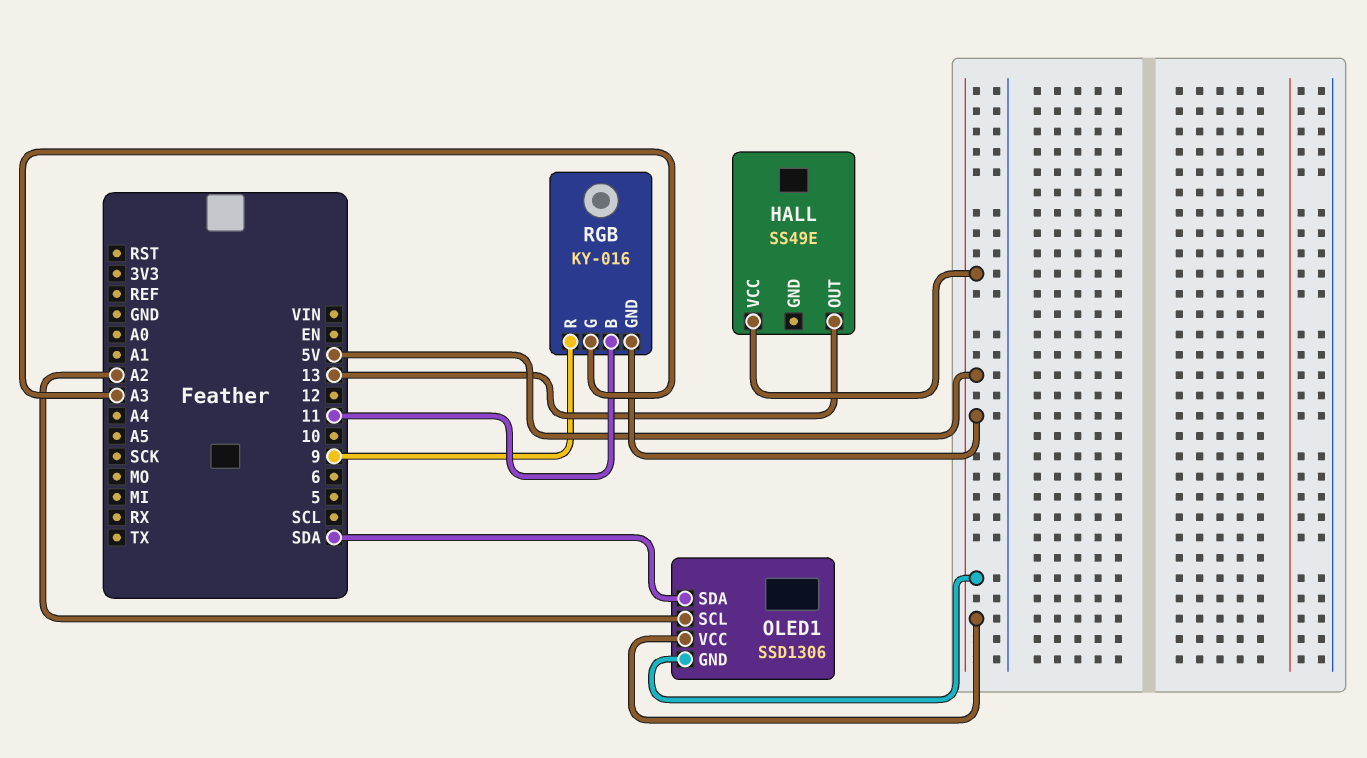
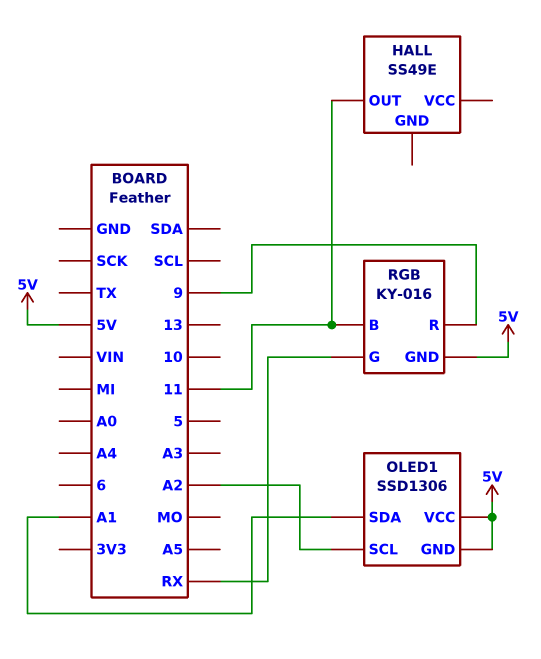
HALL pin OUT: 13 -> 11
HALL pin VCC: 5V -> none
OLED1 pin SDA: SDA -> A1
RGB pin G: A3 -> RX

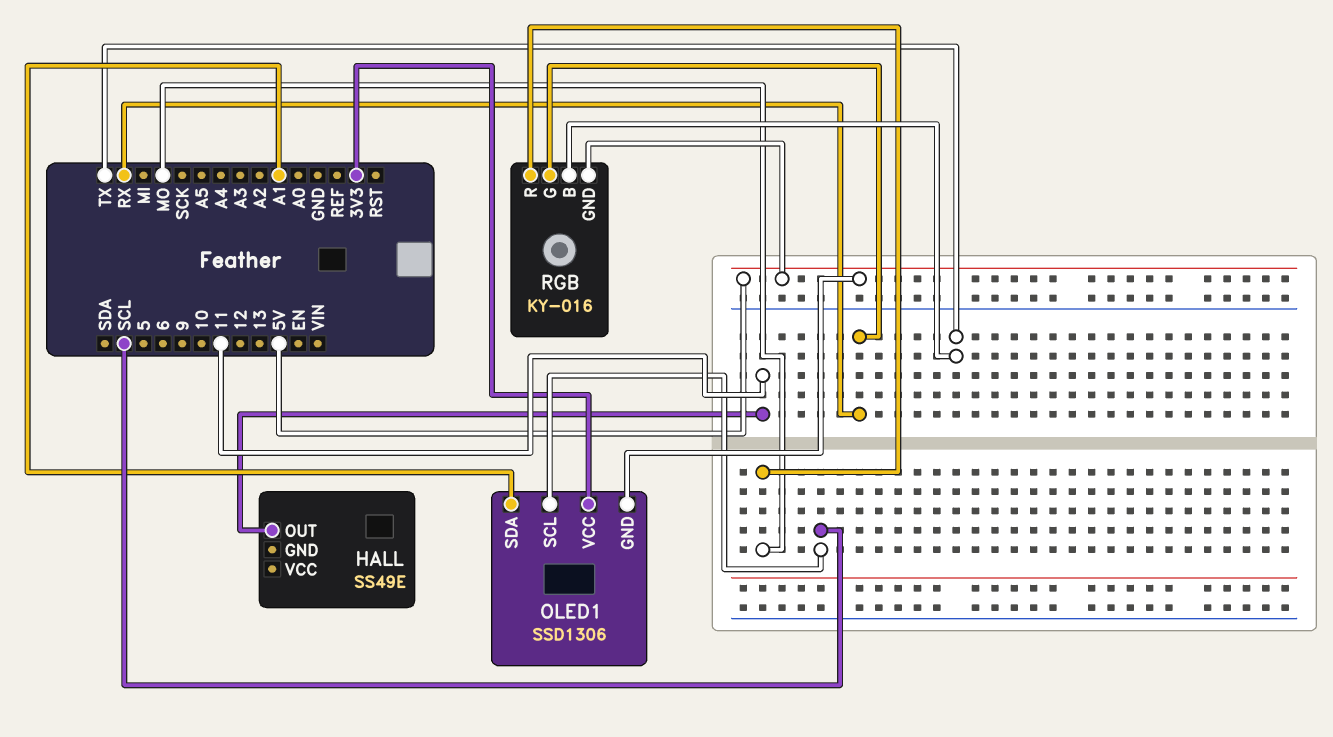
OLED1 pin SCL: A2 -> SCL
OLED1 pin VCC: 5V -> 3V3
RGB pin B: 11 -> TX
RGB pin R: 9 -> MO

